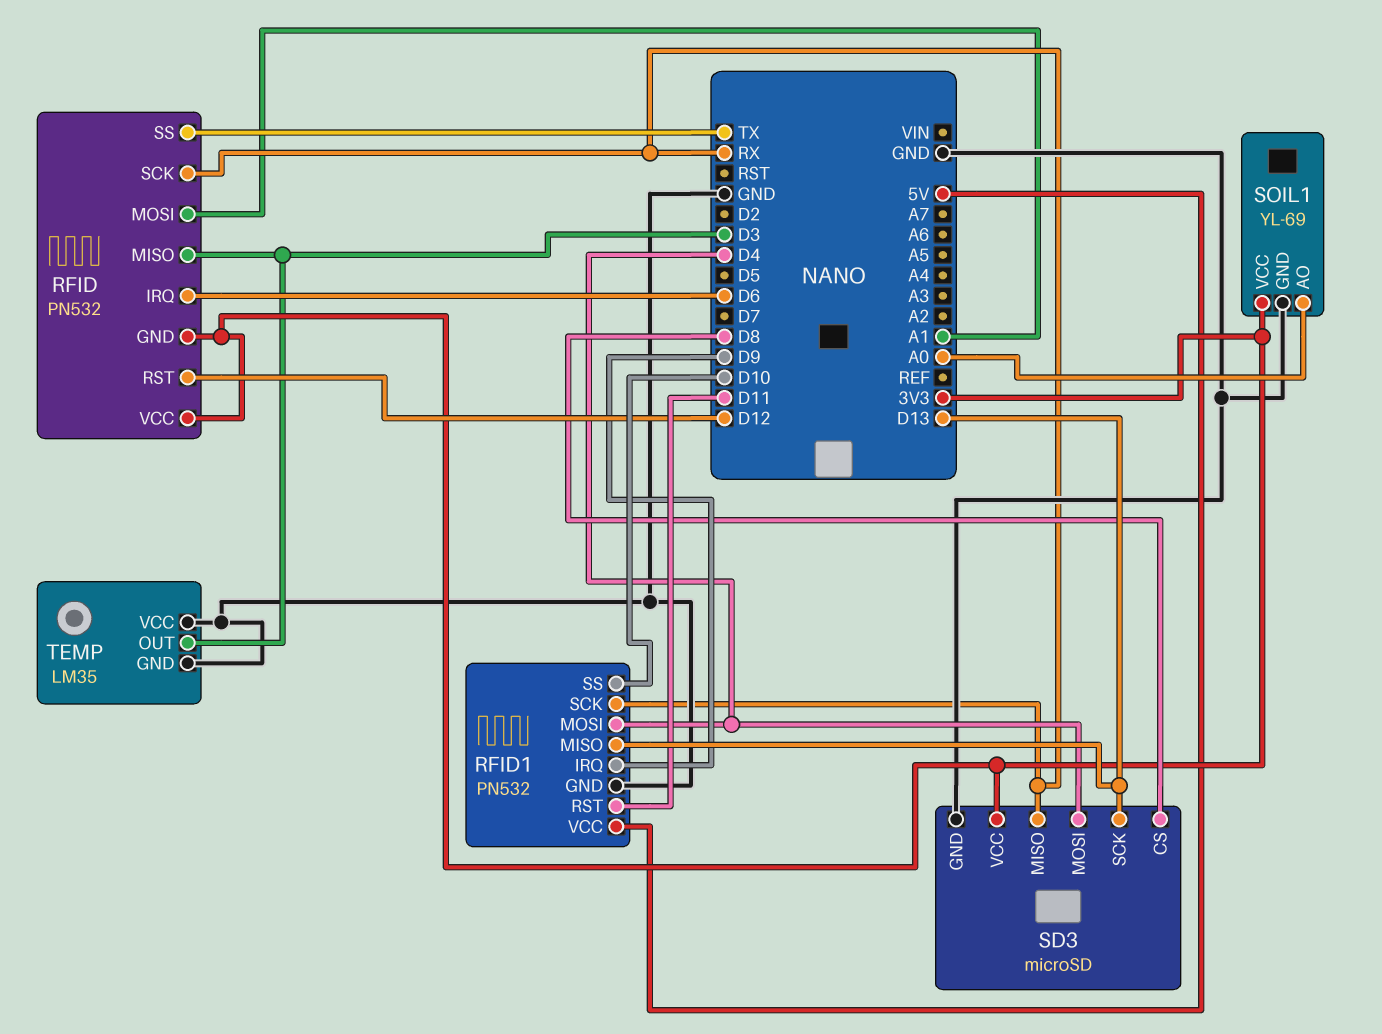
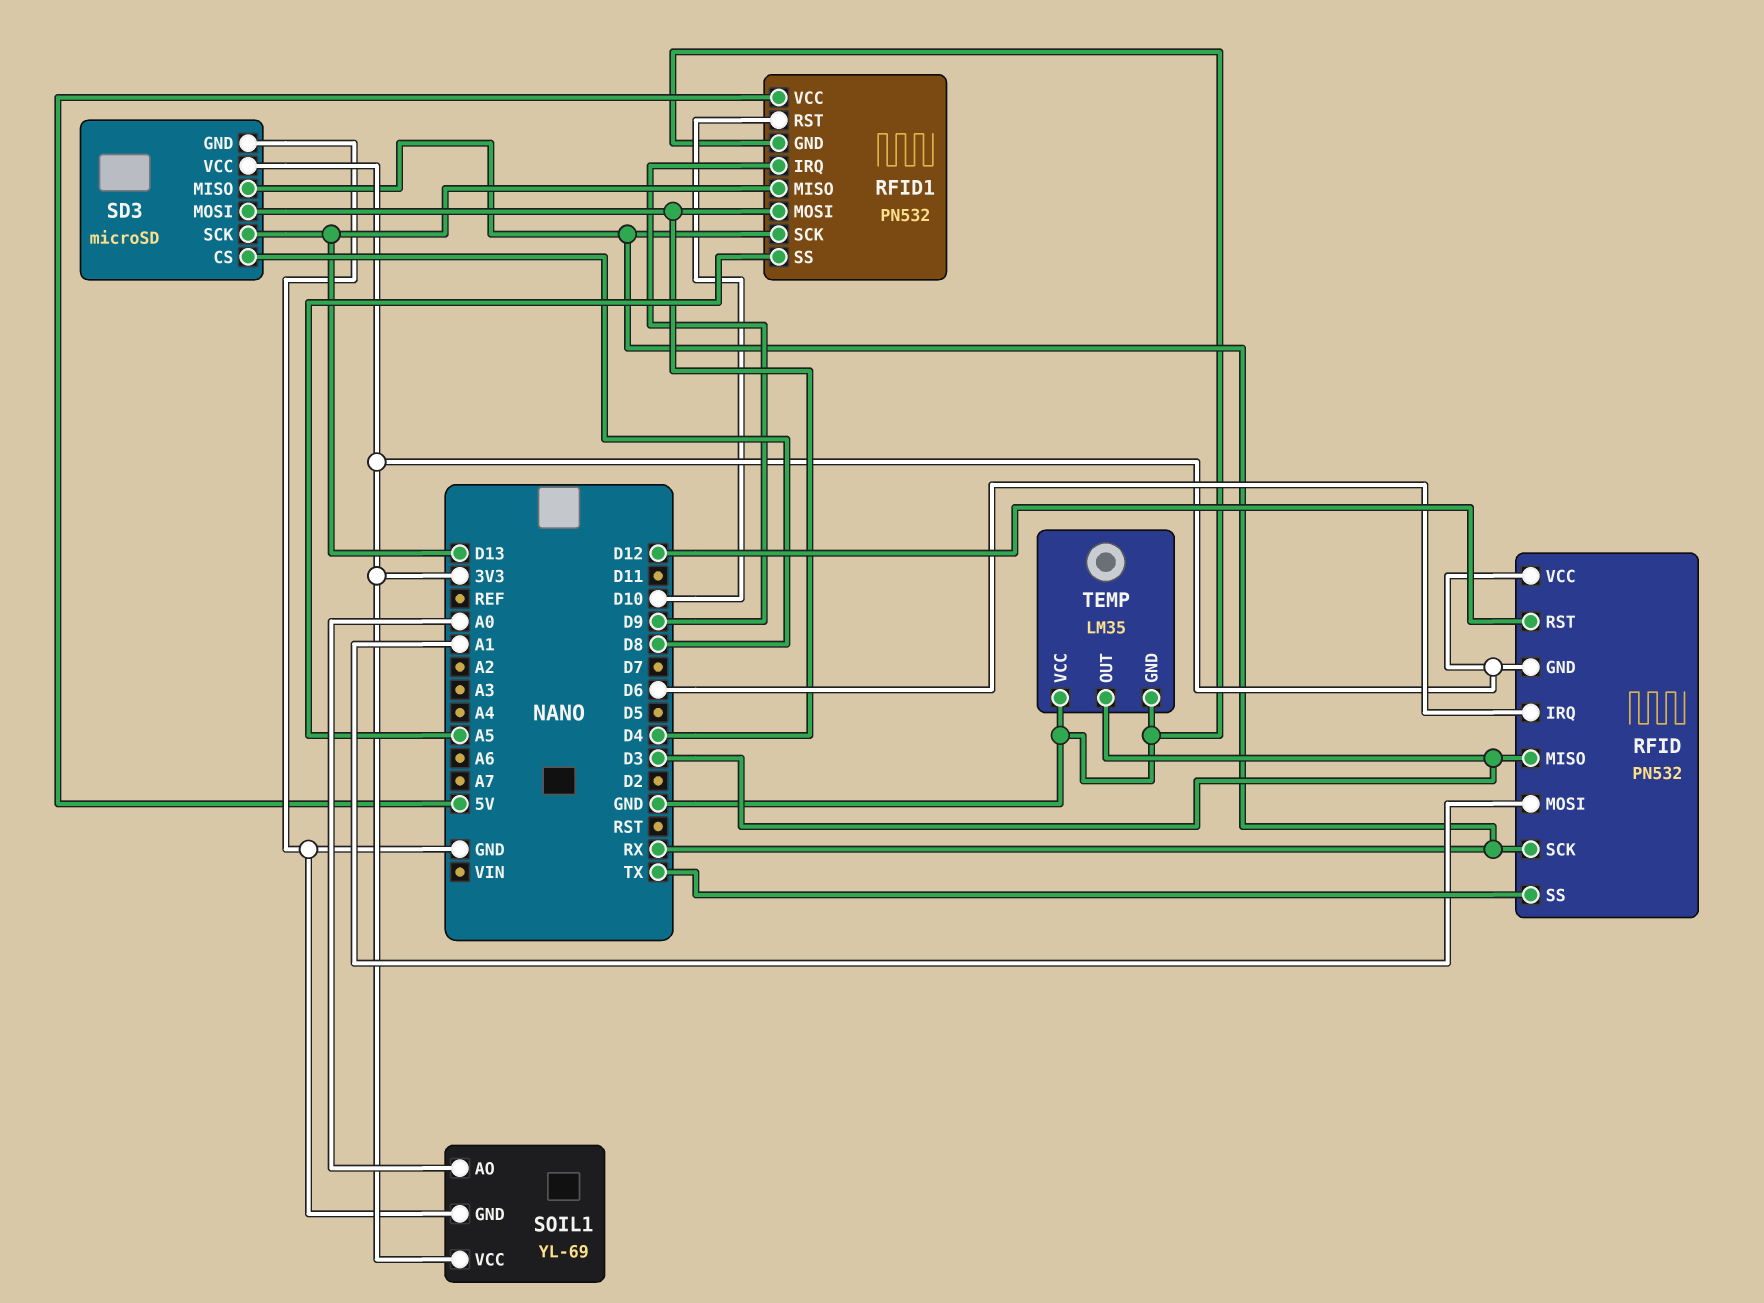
RFID1 pin RST: D11 -> D10
RFID1 pin SS: D10 -> A5

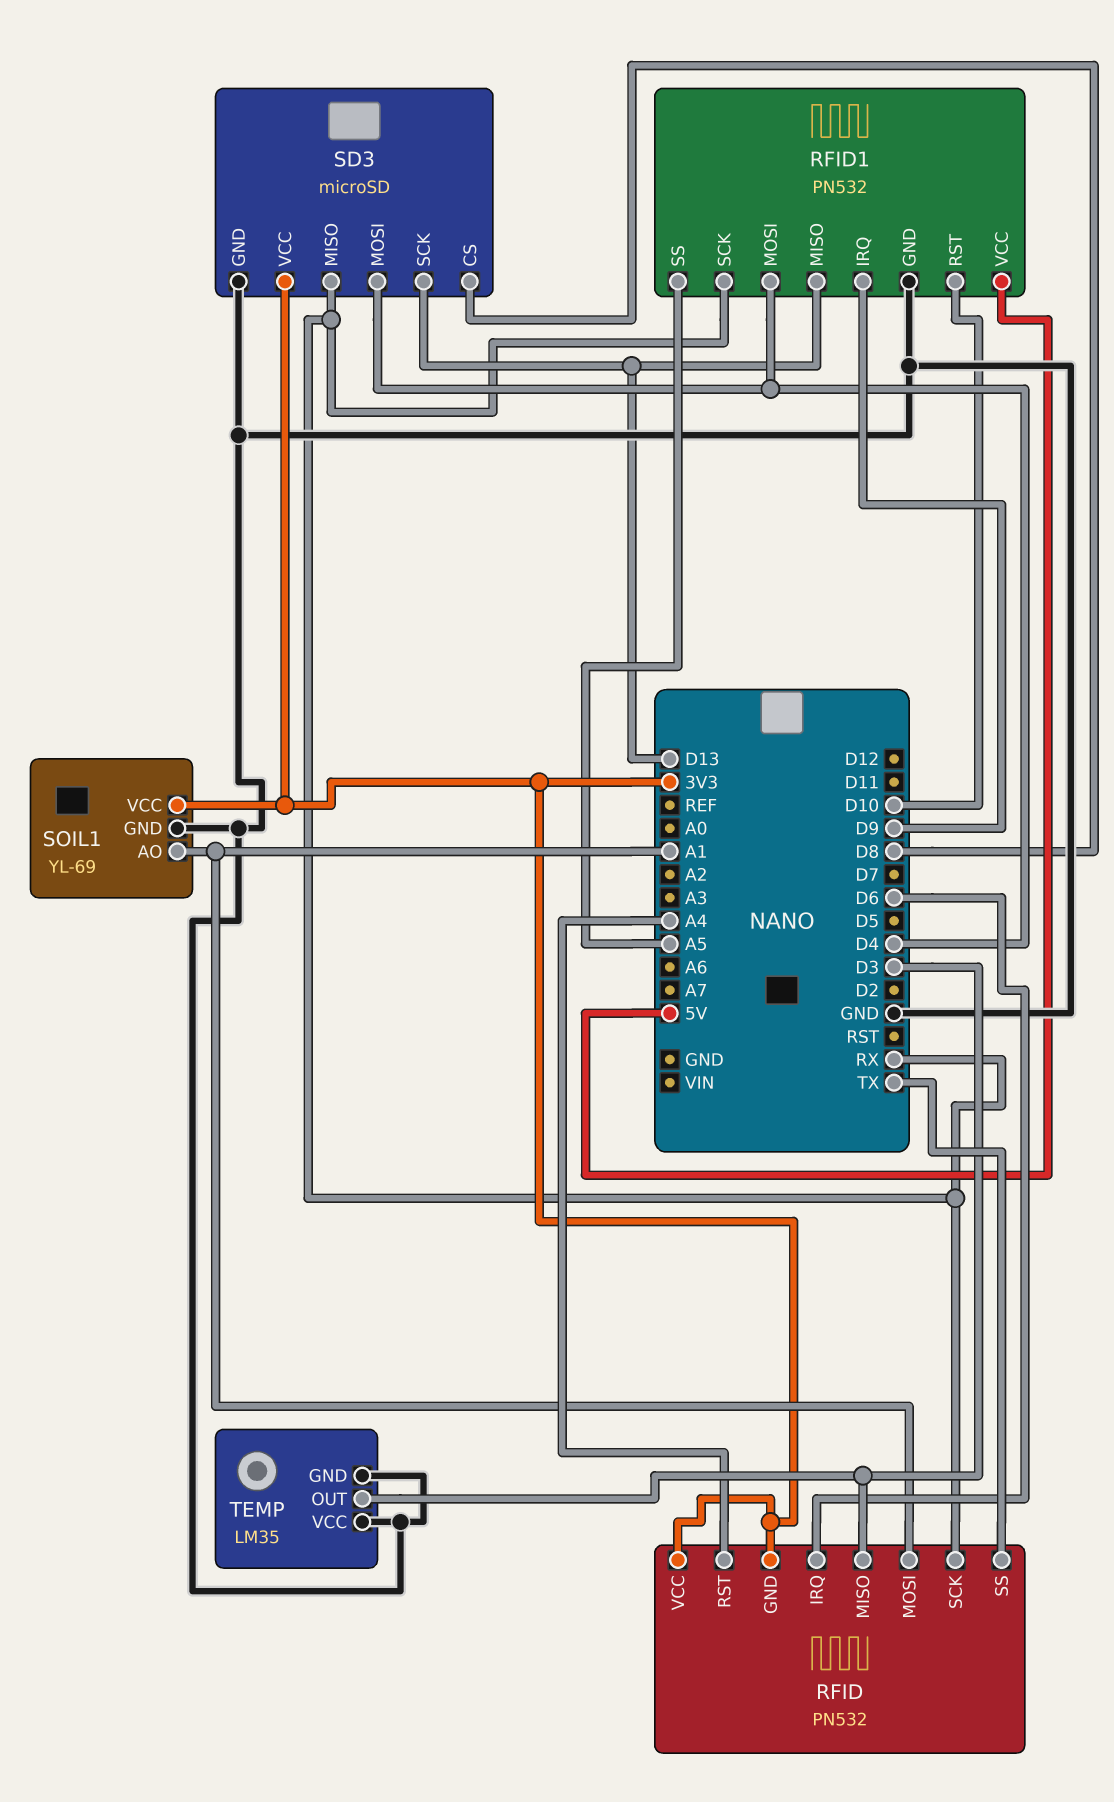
RFID pin RST: D12 -> A4
SOIL1 pin AO: A0 -> A1

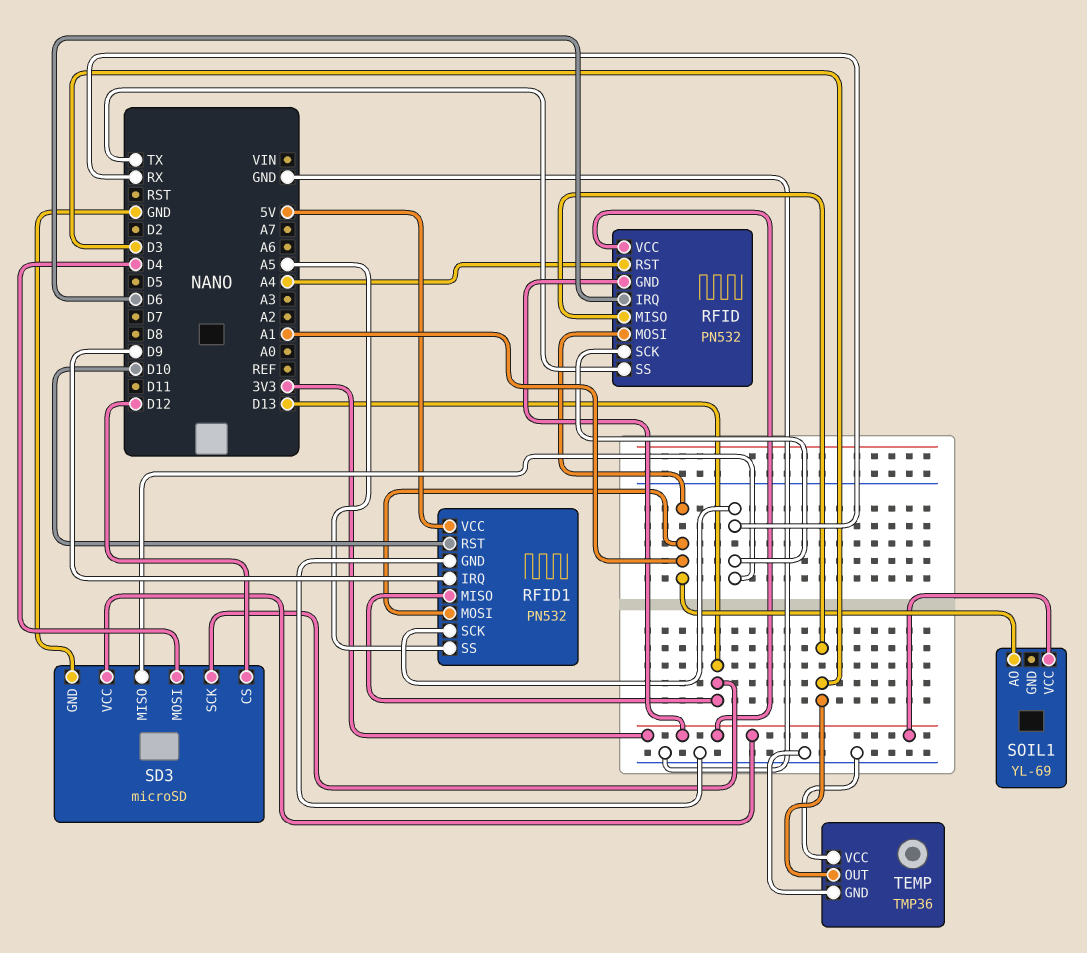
RFID1 pin MOSI: D4 -> A1
SD3 pin CS: D8 -> D12
SOIL1 pin GND: GND -> none
TEMP: LM35 -> TMP36

